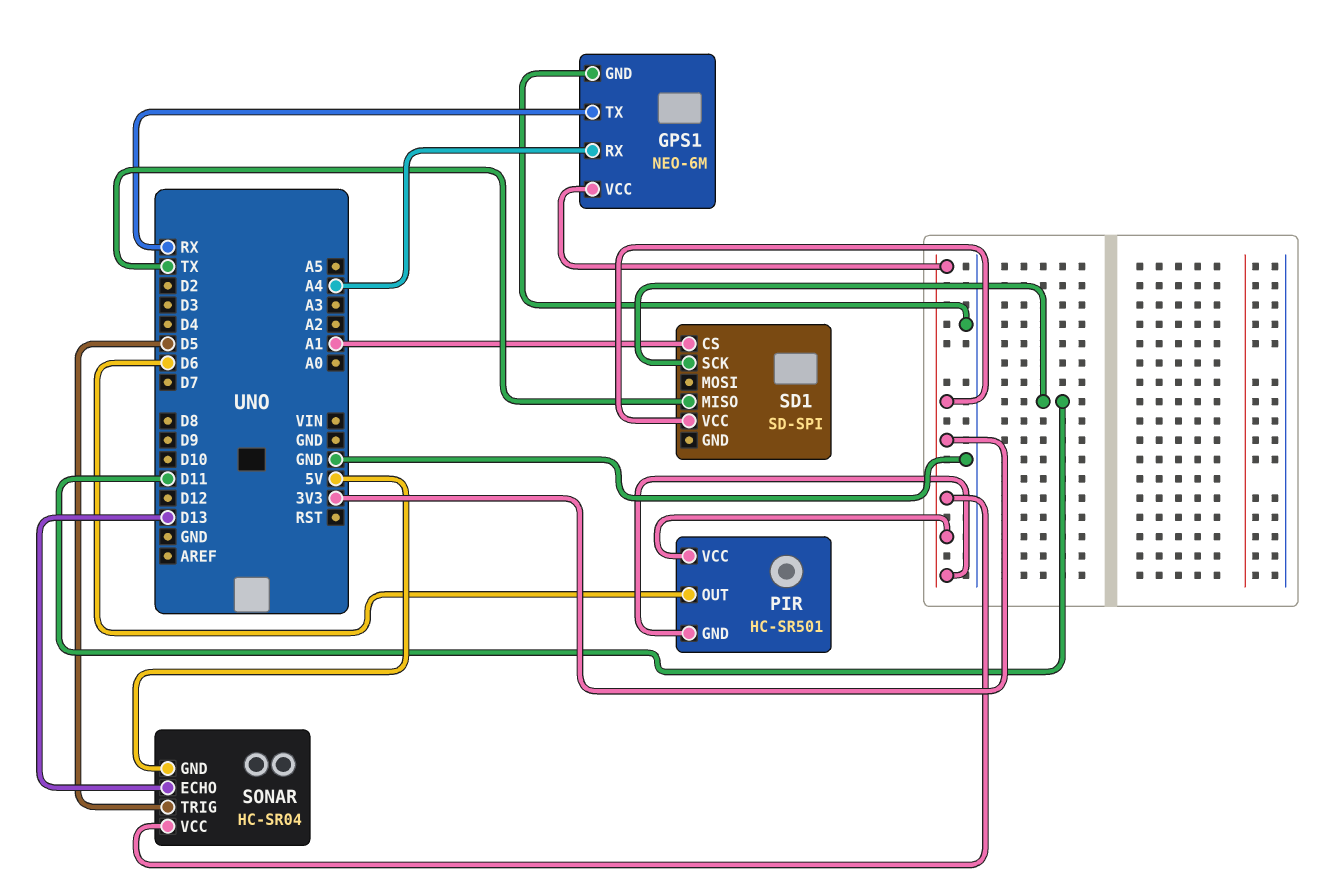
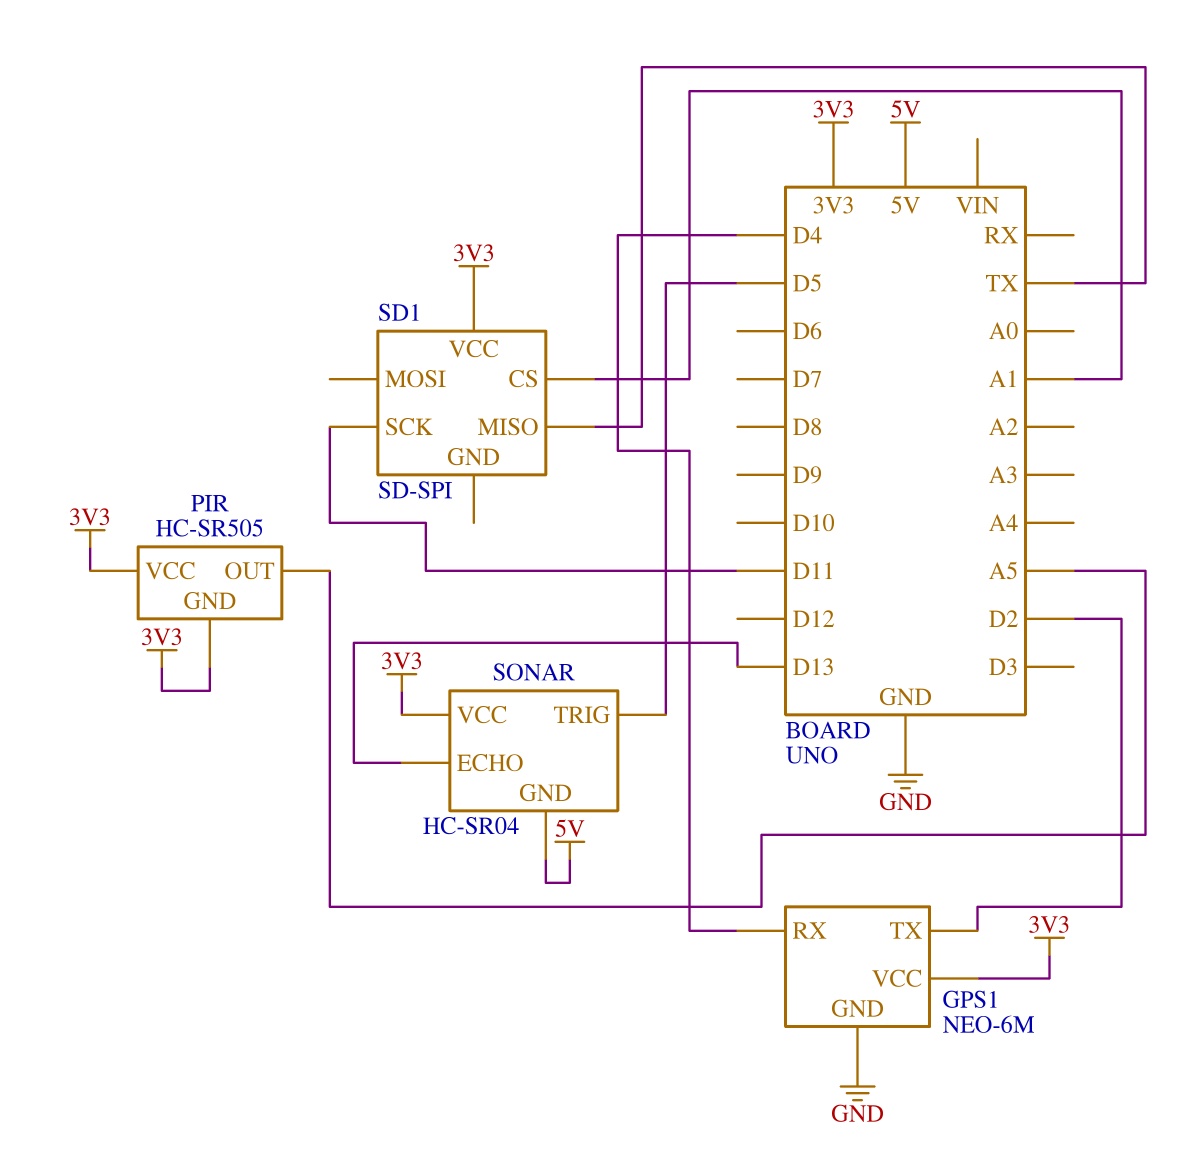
GPS1 pin RX: A4 -> D4
GPS1 pin TX: RX -> D2
PIR: HC-SR501 -> HC-SR505
PIR pin OUT: D6 -> A5

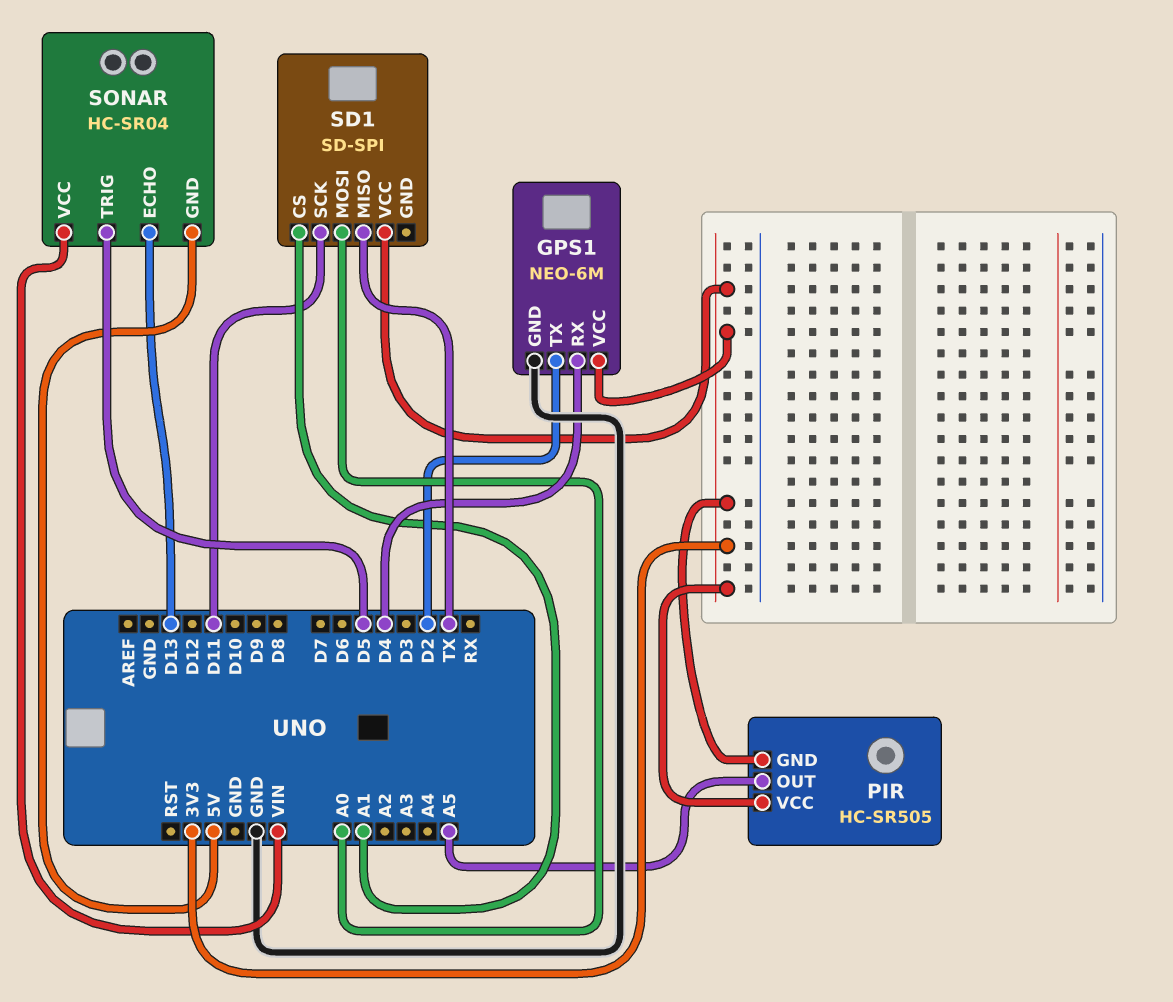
SD1 pin MOSI: none -> A0
SONAR pin VCC: 3V3 -> VIN

